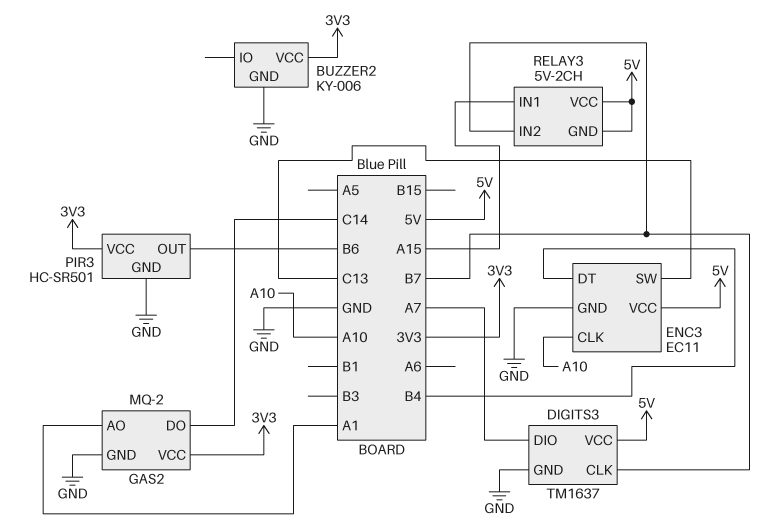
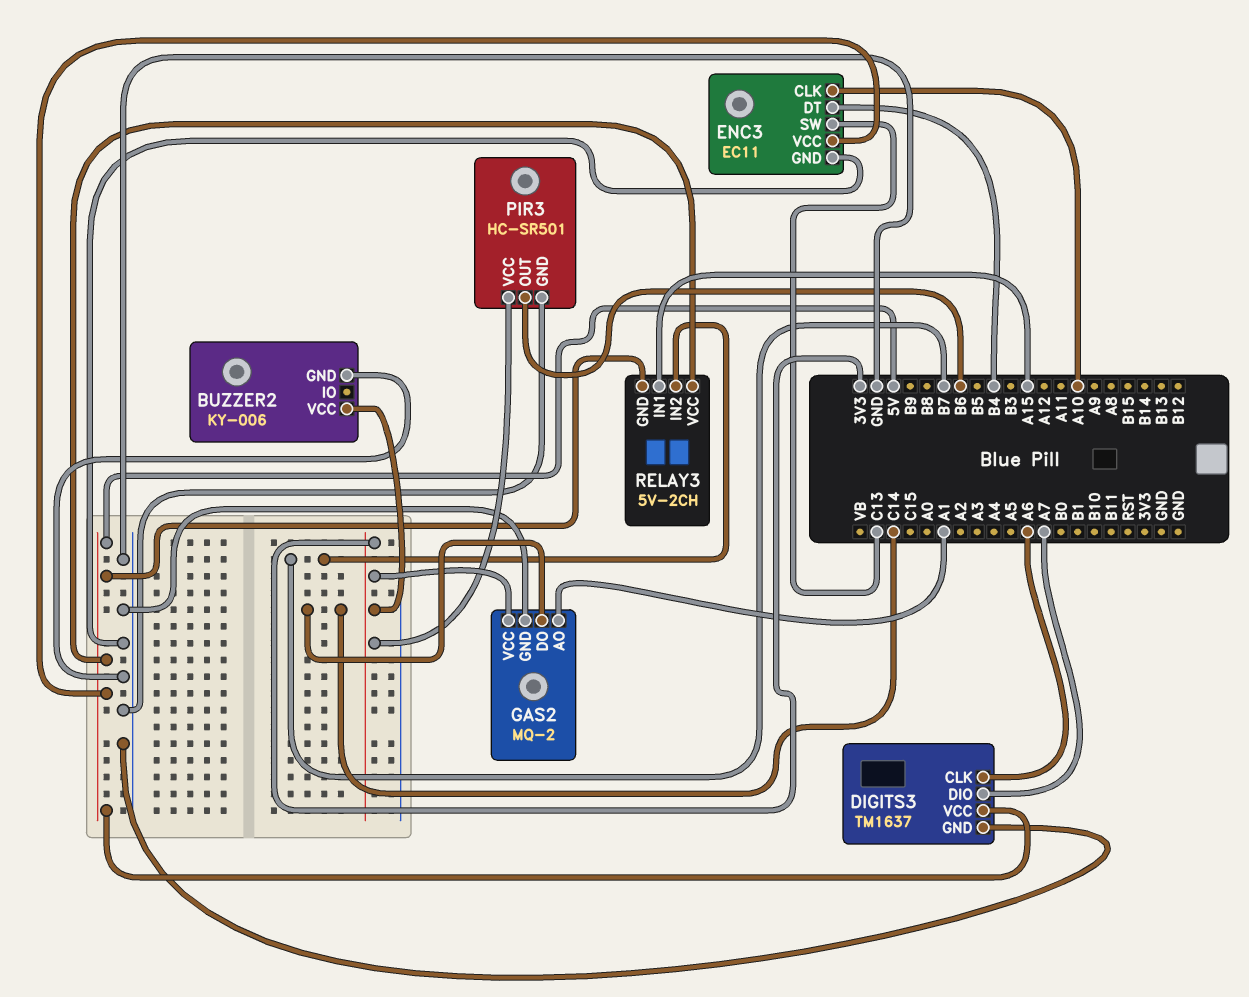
DIGITS3 pin CLK: B7 -> A6

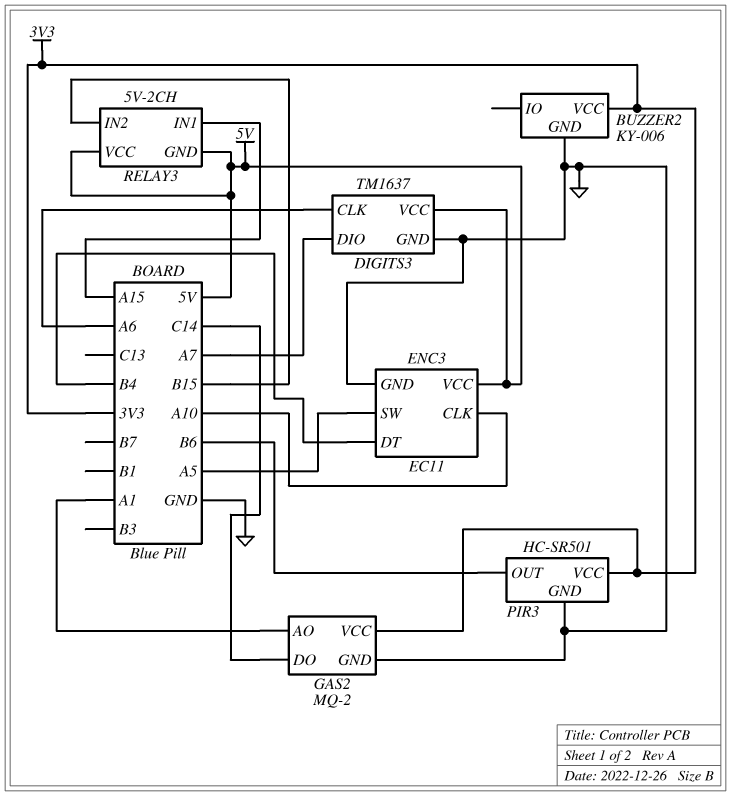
ENC3 pin SW: C13 -> A5
RELAY3 pin IN2: B7 -> B15

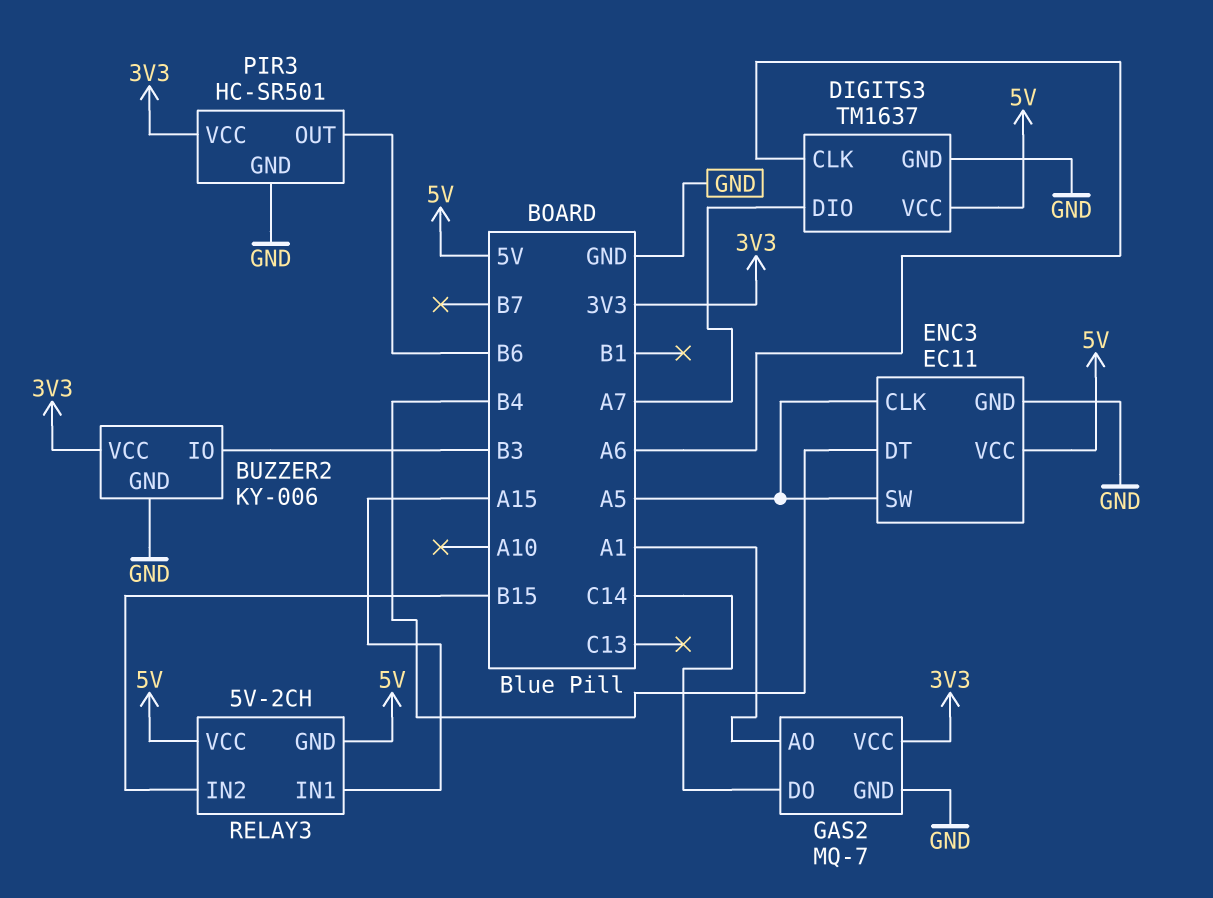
BUZZER2 pin IO: none -> B3
ENC3 pin CLK: A10 -> A5
GAS2: MQ-2 -> MQ-7

